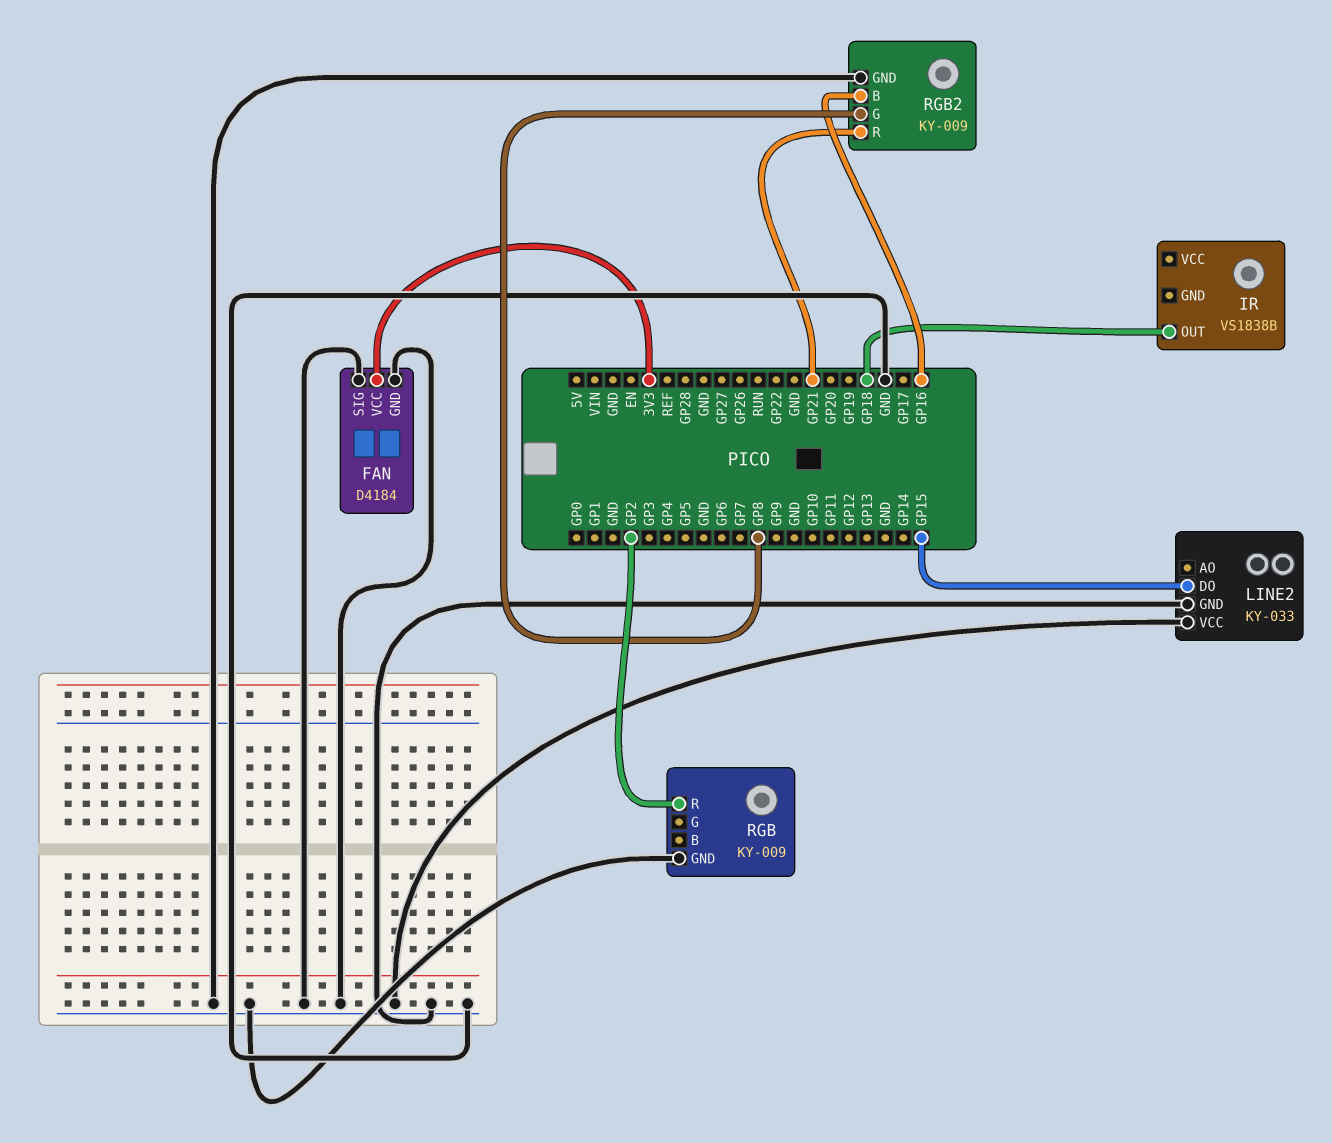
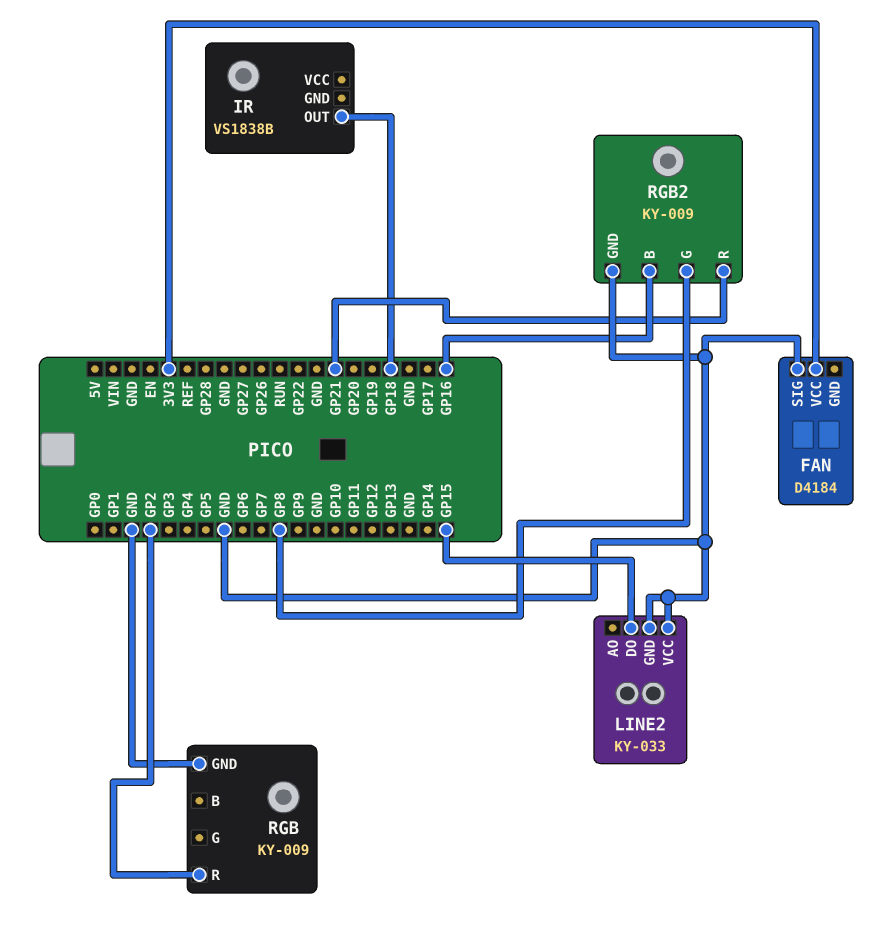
FAN pin GND: GND -> none

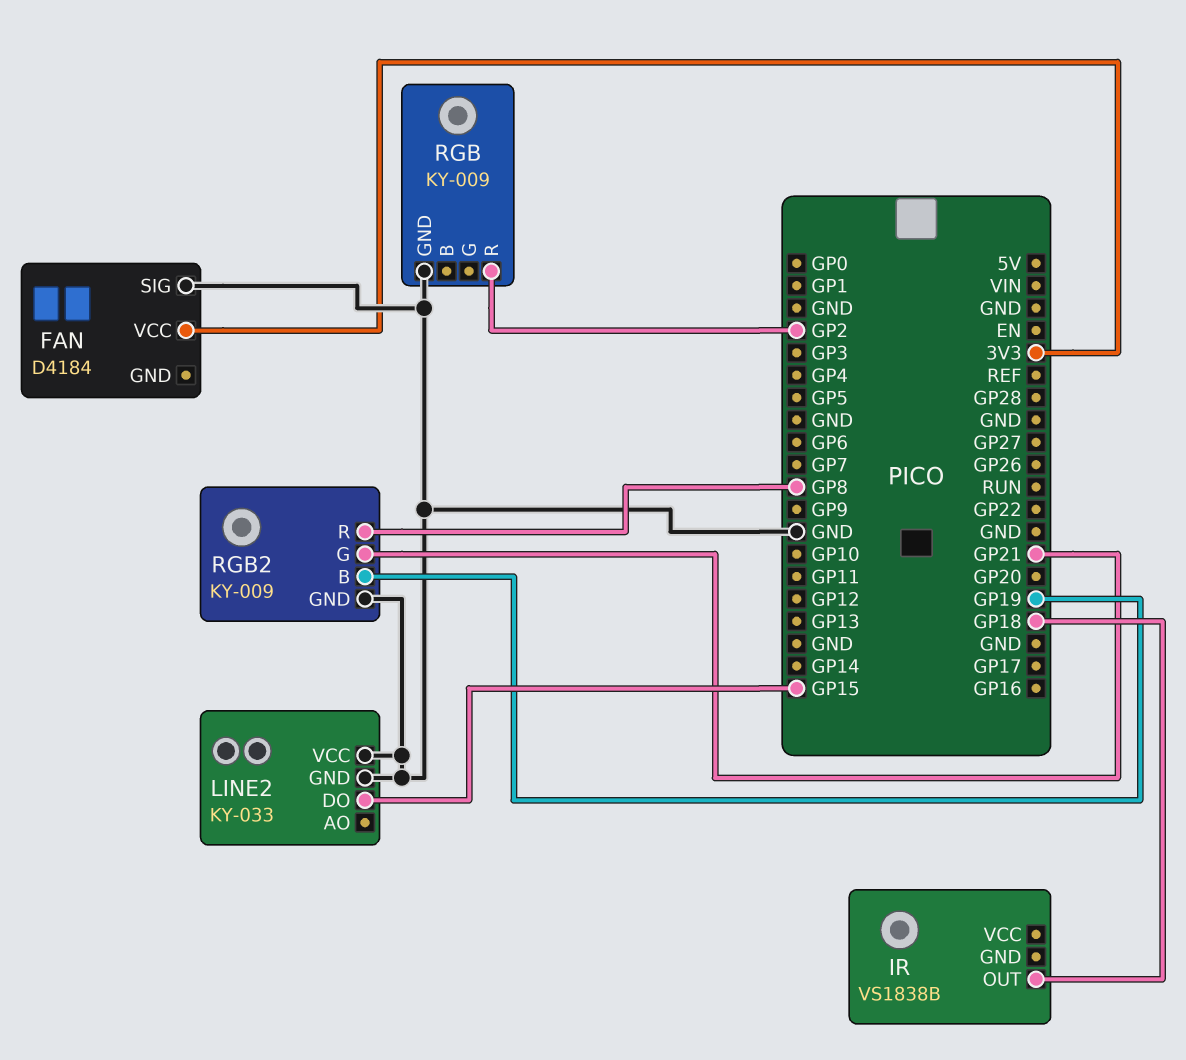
RGB2 pin B: GP16 -> GP19
RGB2 pin G: GP8 -> GP21
RGB2 pin R: GP21 -> GP8

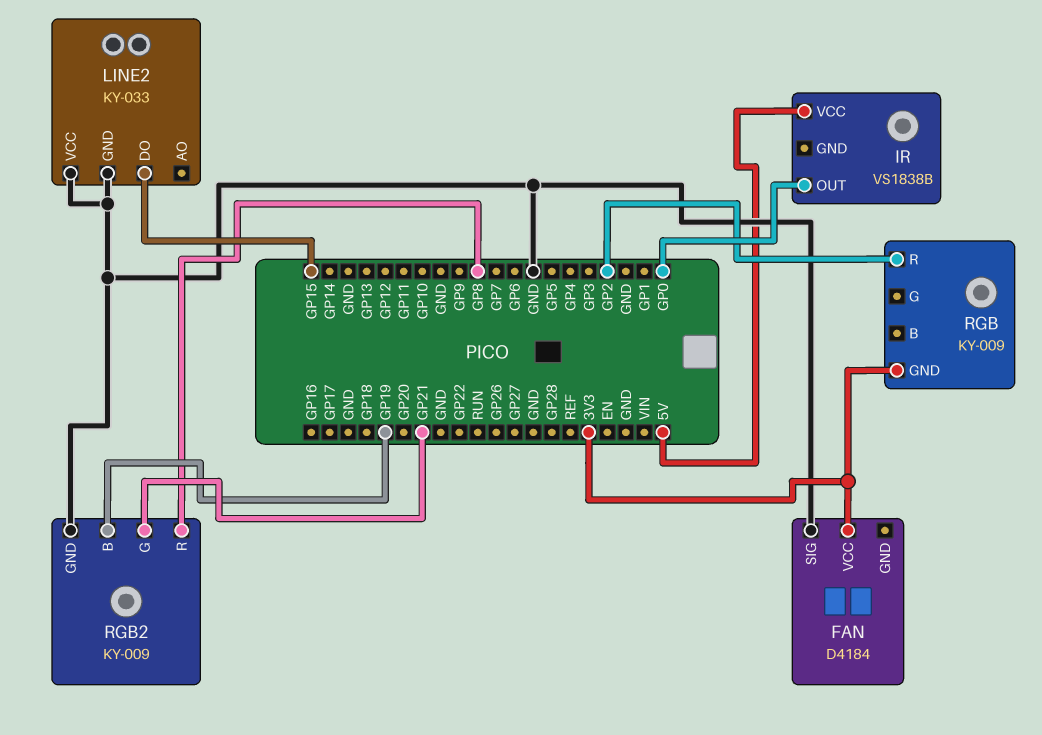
IR pin OUT: GP18 -> GP0
IR pin VCC: none -> 5V
RGB pin GND: GND -> 3V3

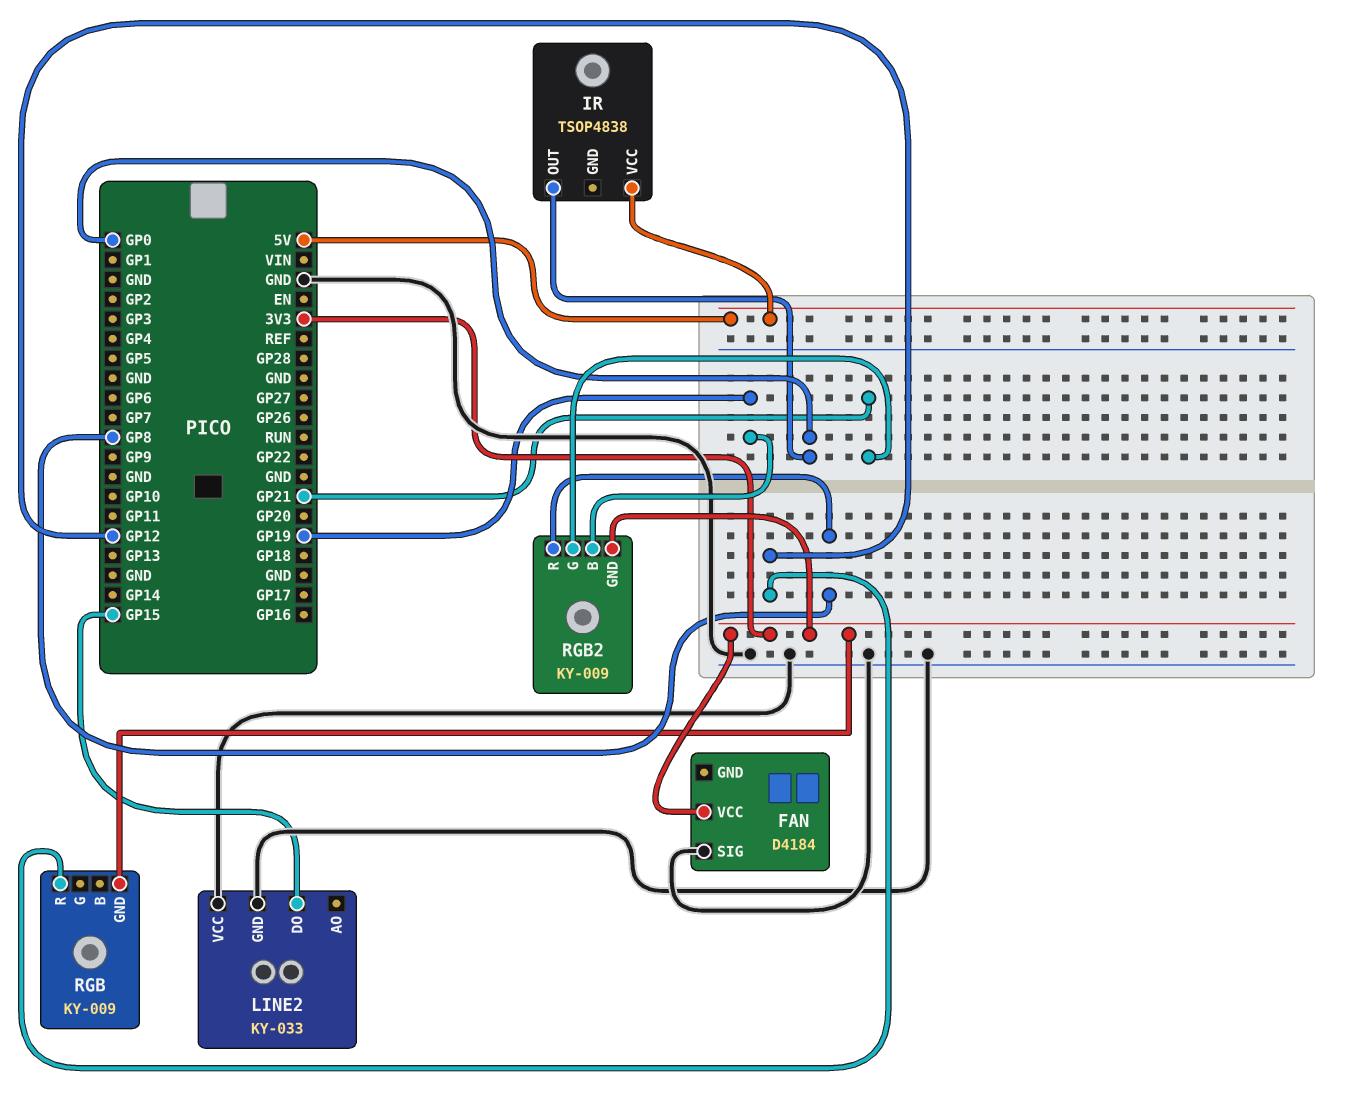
IR: VS1838B -> TSOP4838
RGB pin R: GP2 -> GP12
RGB2 pin GND: GND -> 3V3

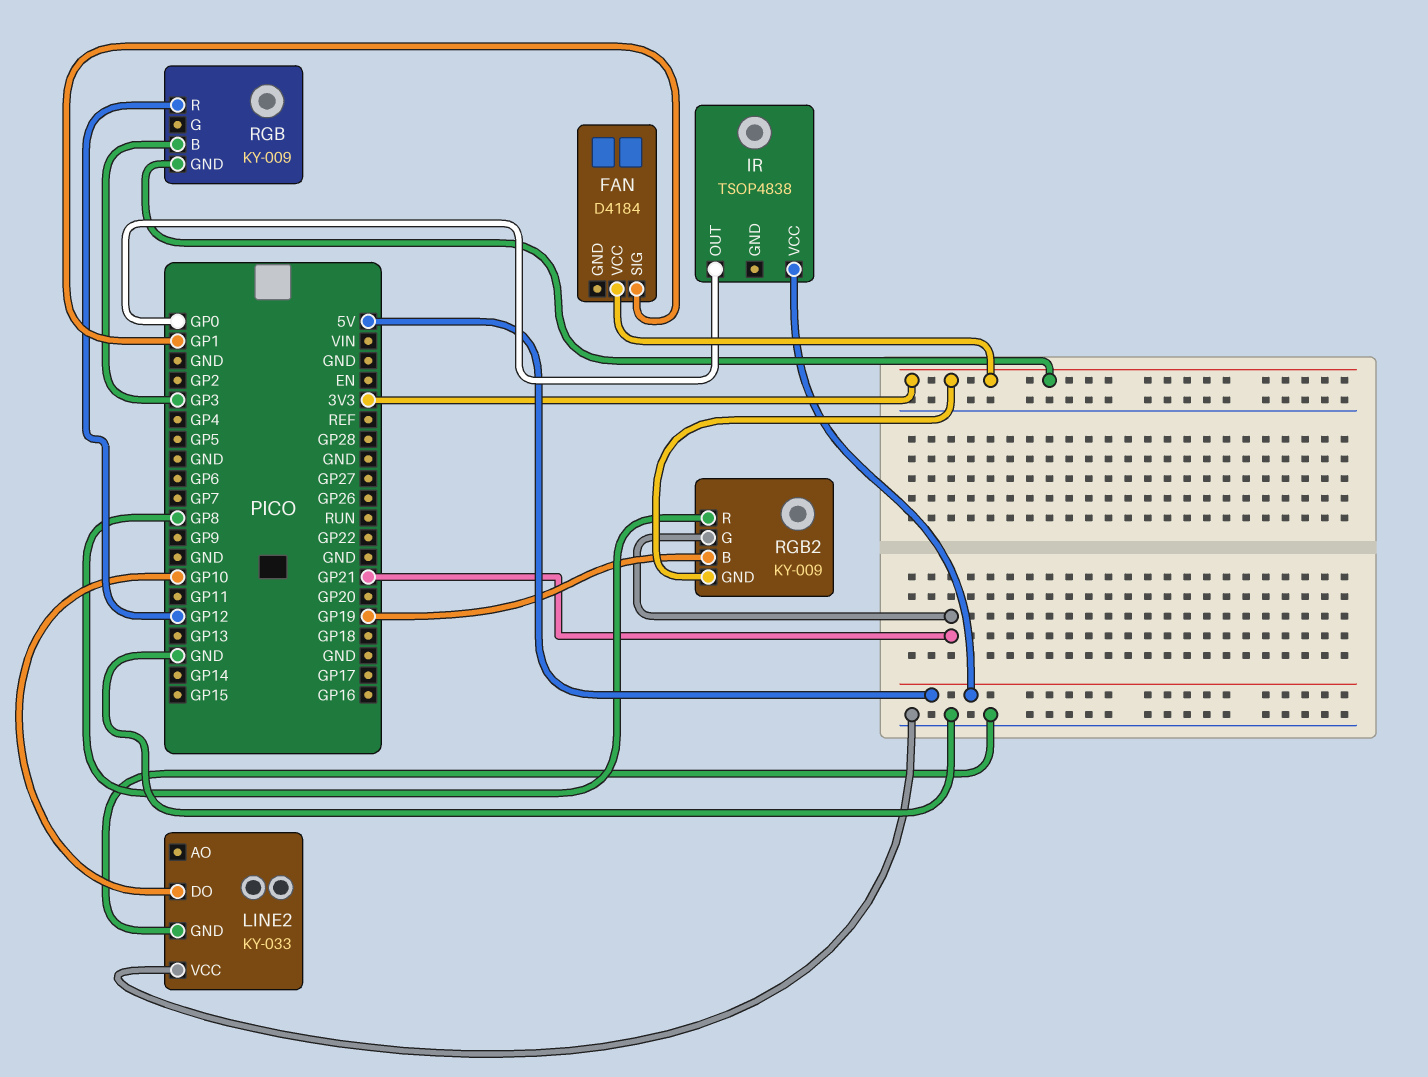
FAN pin SIG: GND -> GP1
LINE2 pin DO: GP15 -> GP10
RGB pin B: none -> GP3

